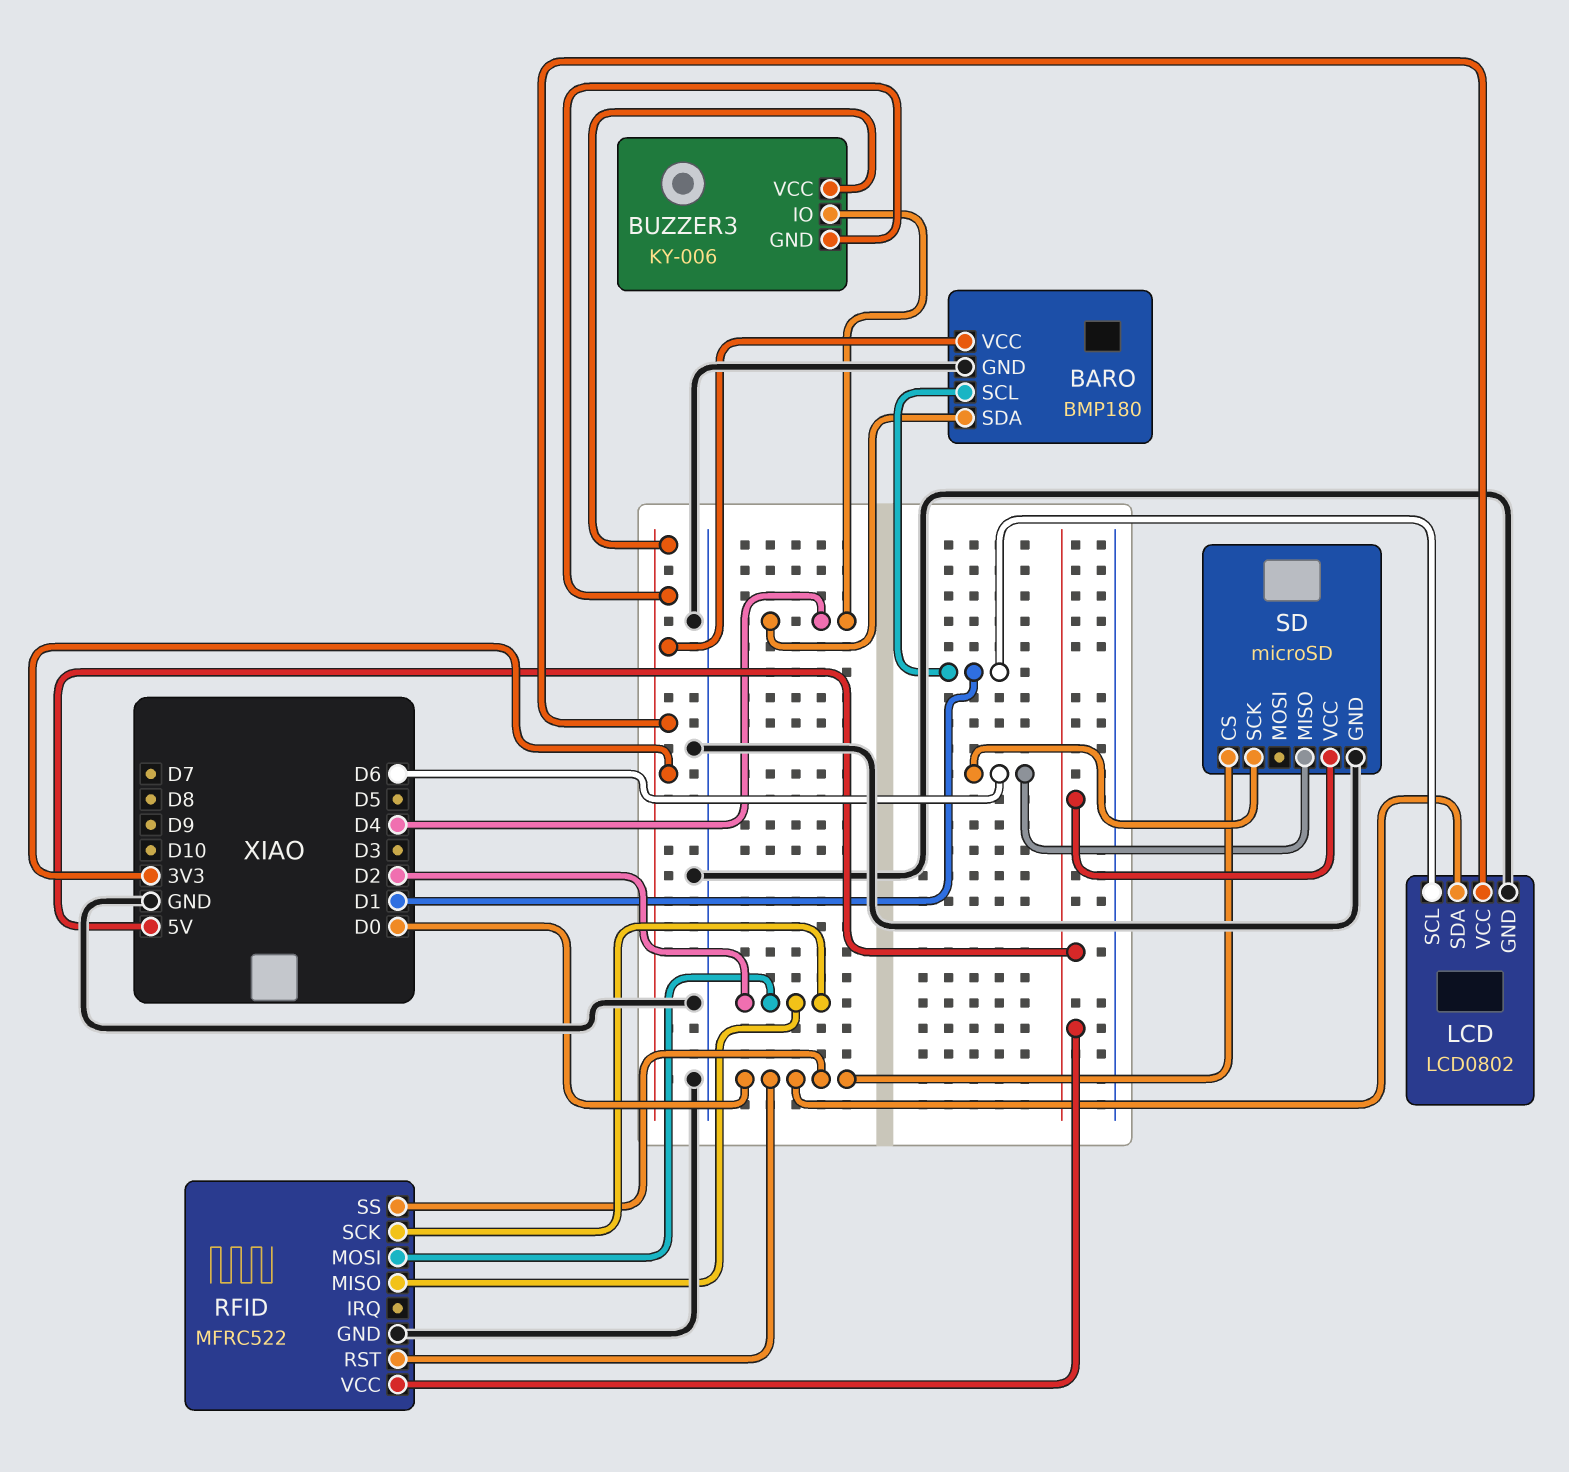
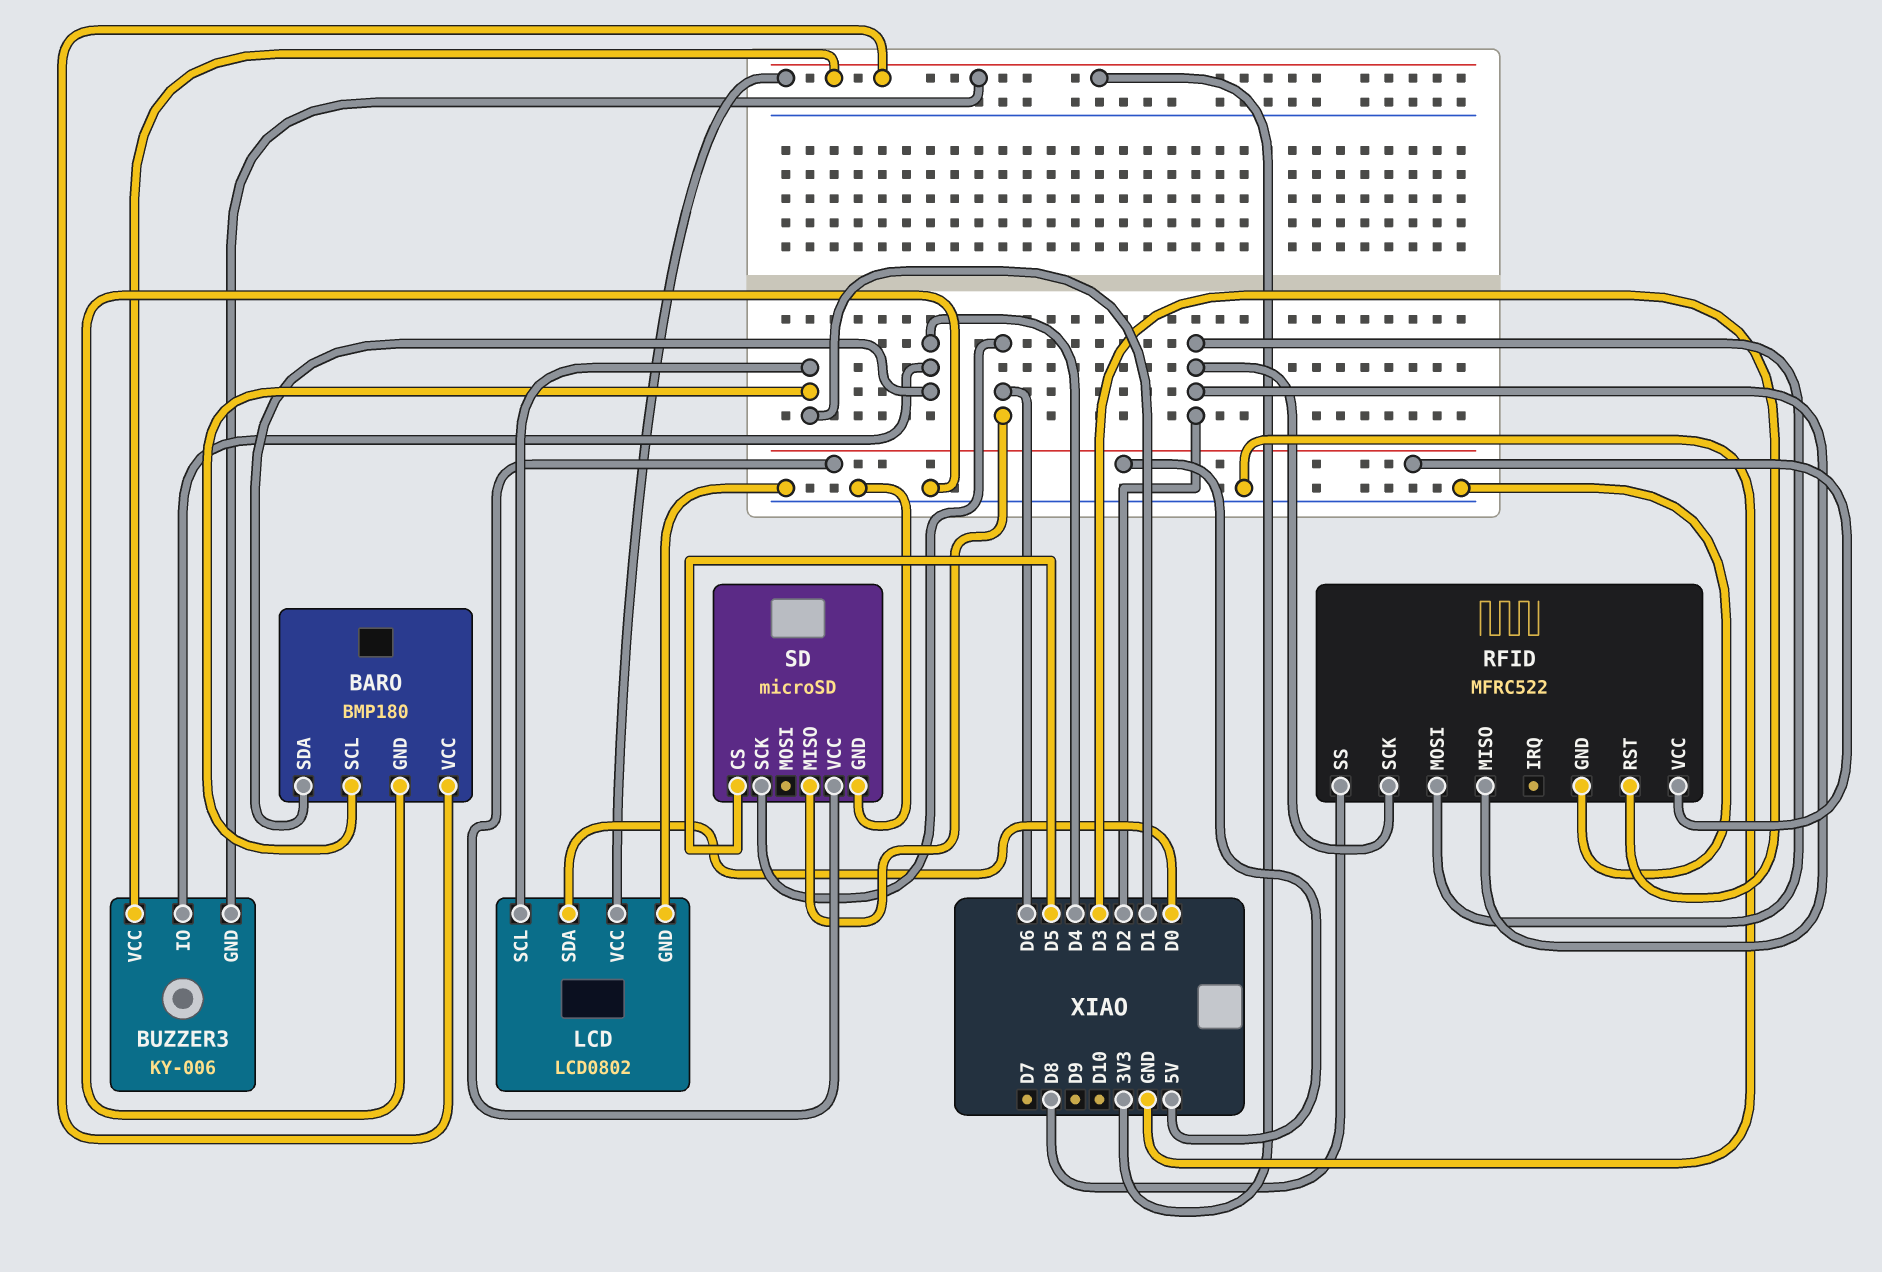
RFID pin RST: D0 -> D3
RFID pin SS: D0 -> D8
SD pin CS: D0 -> D5

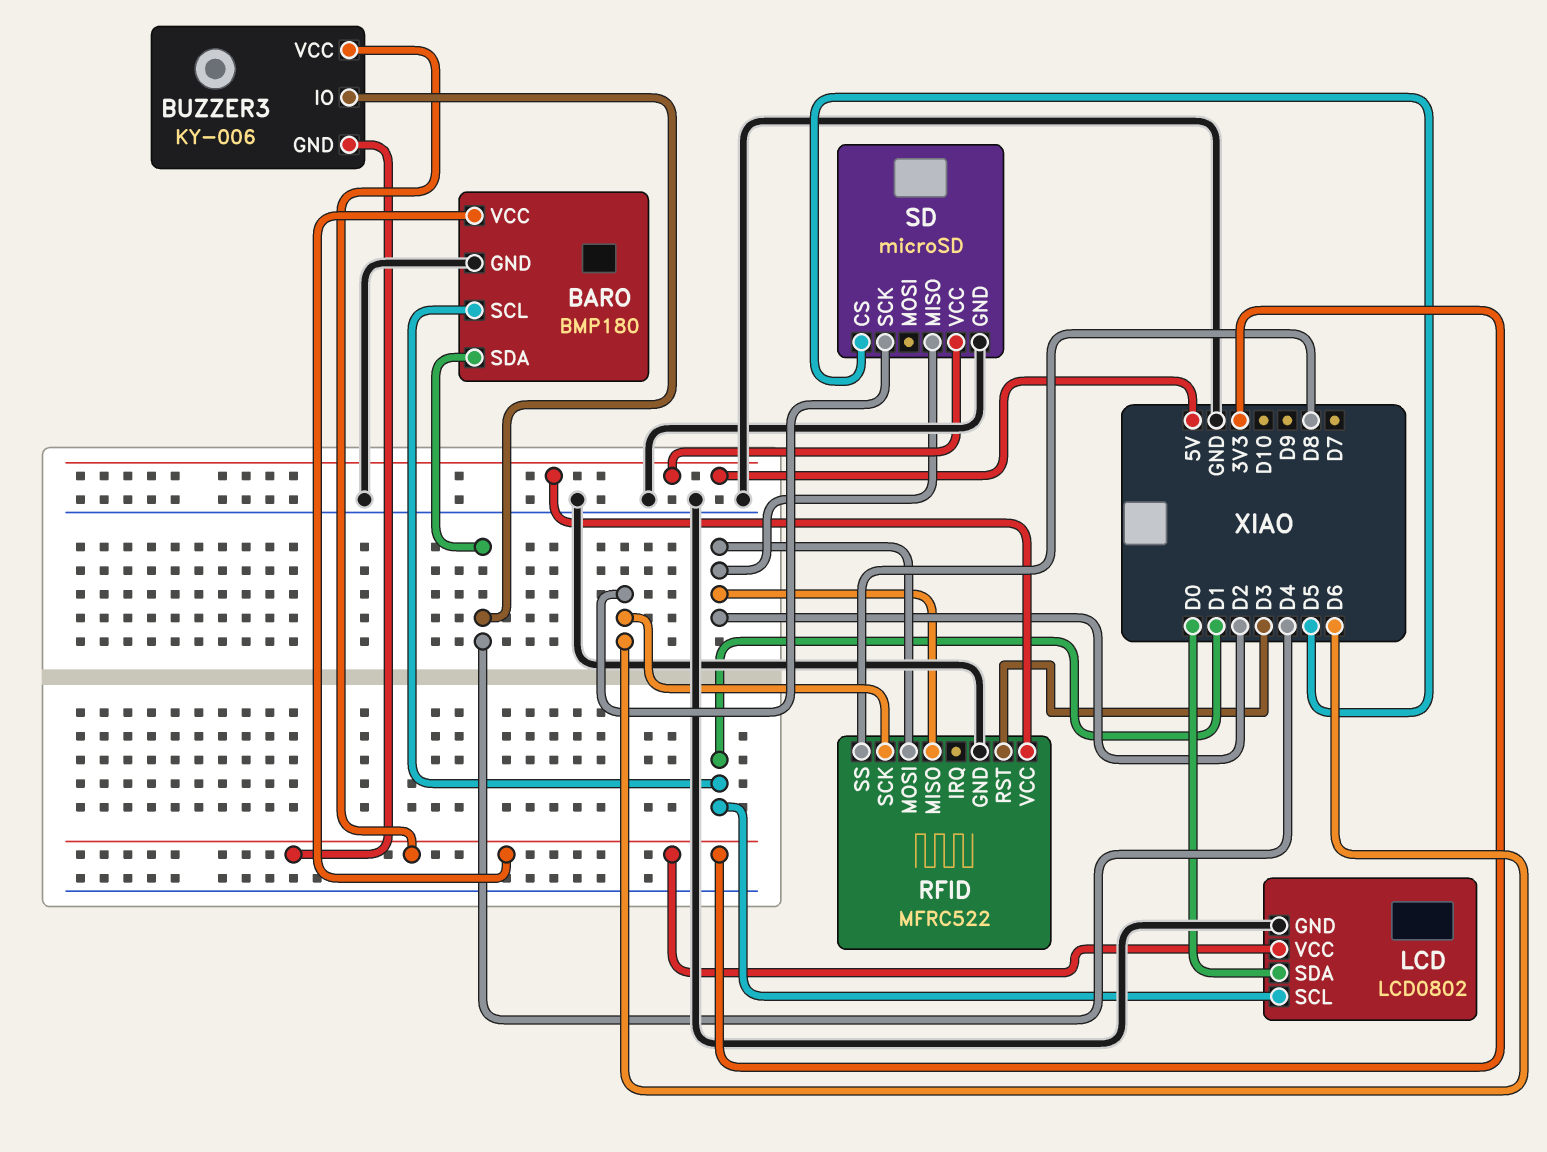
RFID pin SCK: D2 -> D6
SD pin MISO: D6 -> D2

